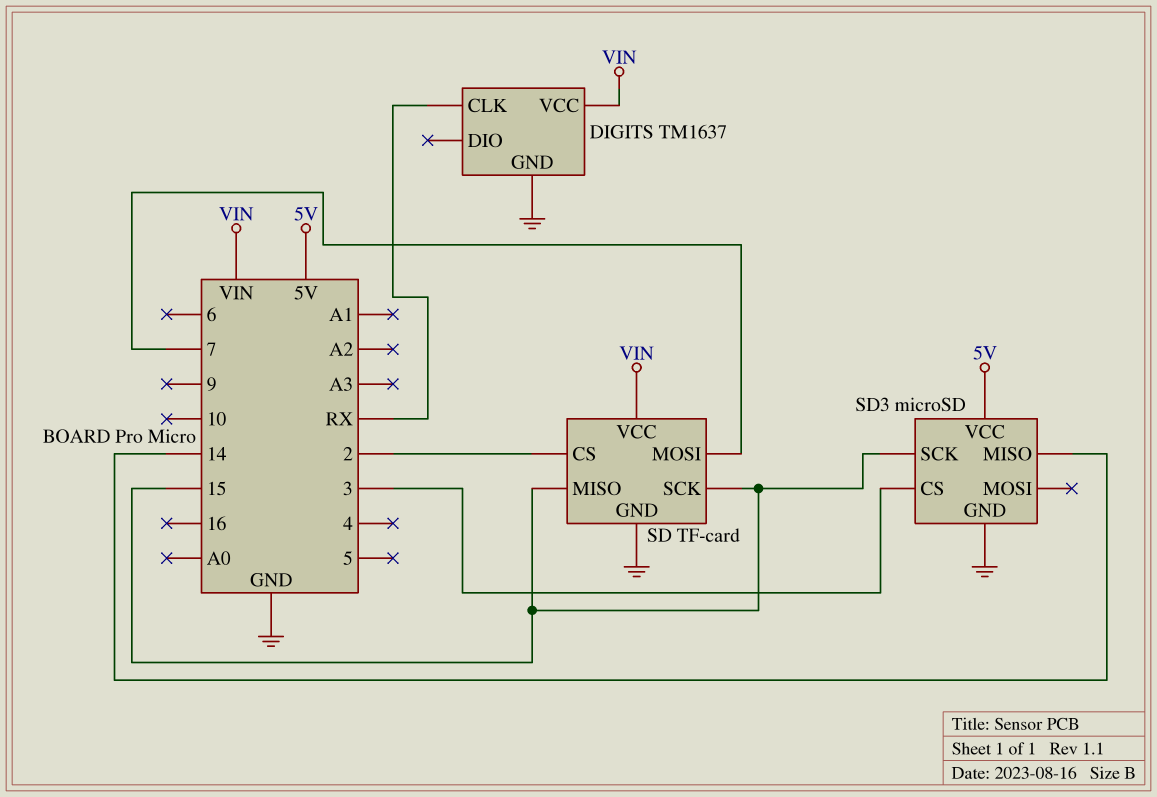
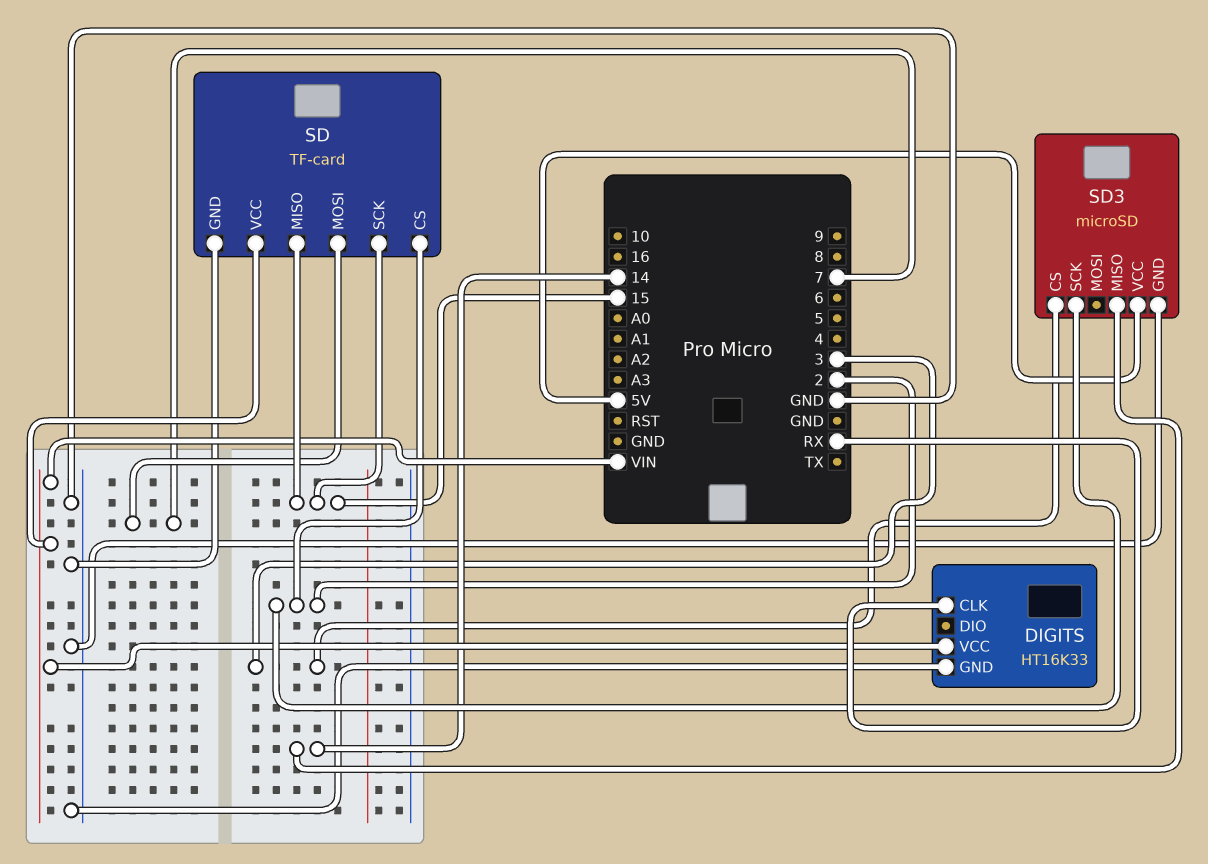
DIGITS: TM1637 -> HT16K33
SD3 pin SCK: 15 -> 2

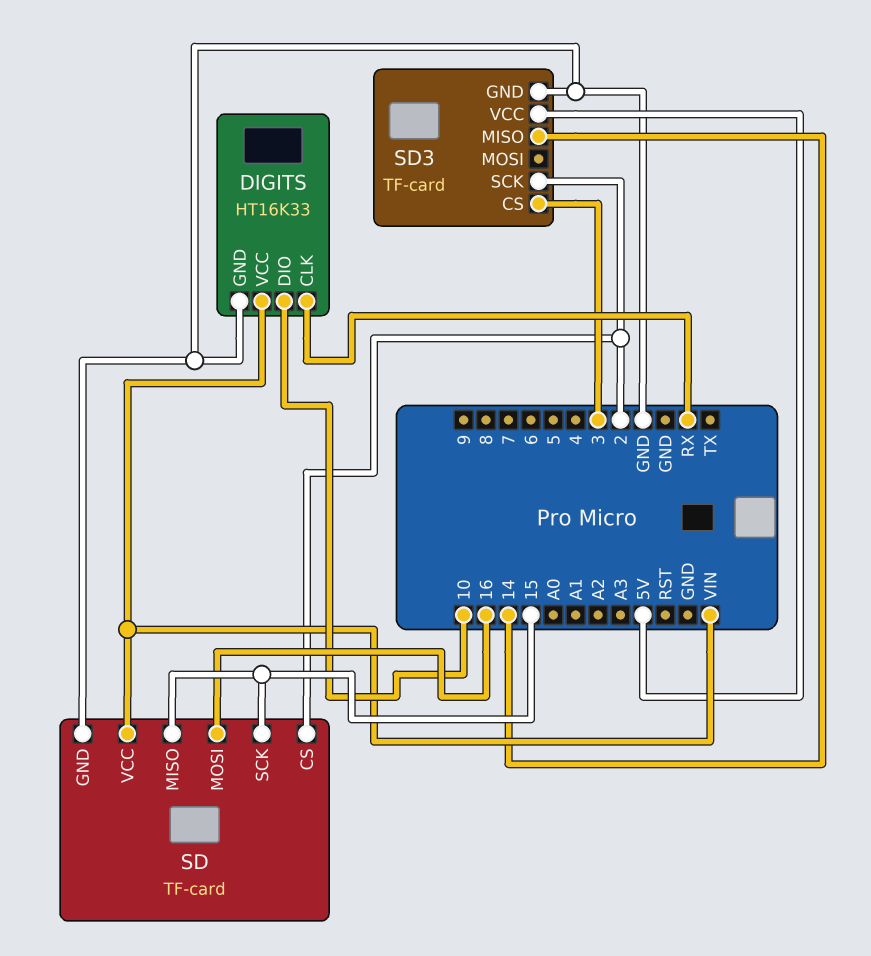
DIGITS pin DIO: none -> 10
SD pin MOSI: 7 -> 16
SD3: microSD -> TF-card

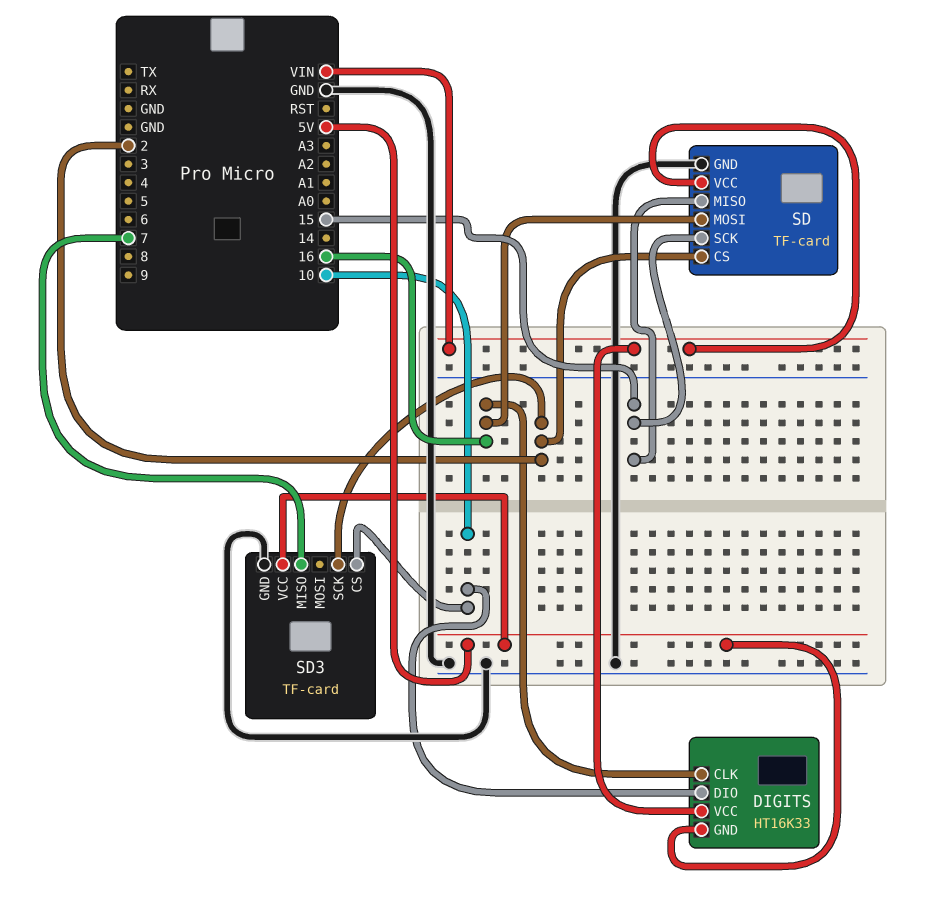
DIGITS pin CLK: RX -> 16
DIGITS pin GND: GND -> 5V
SD3 pin CS: 3 -> 10
SD3 pin MISO: 14 -> 7

